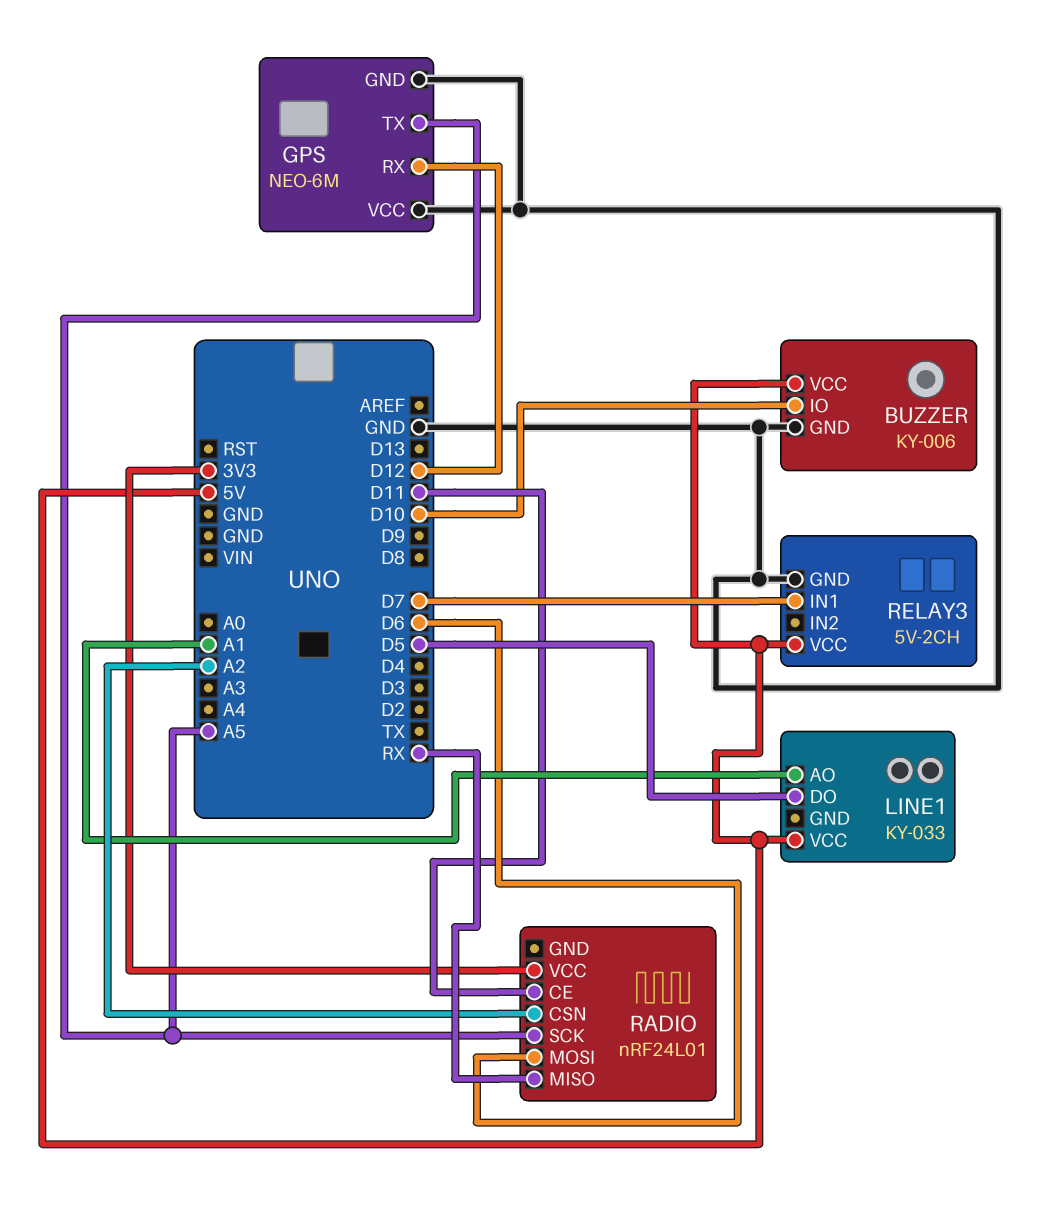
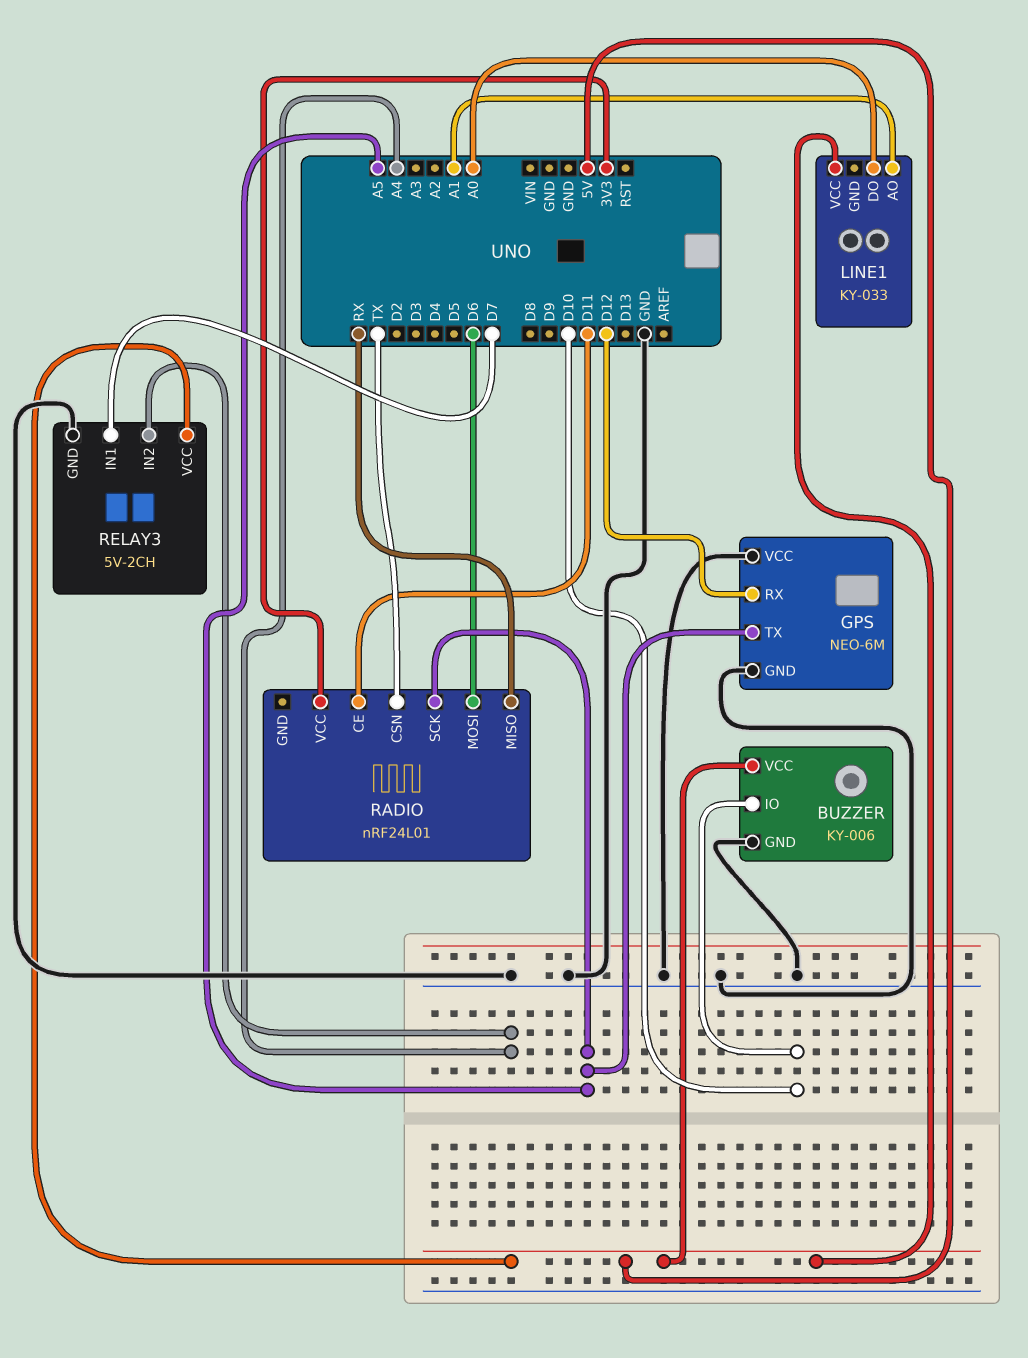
LINE1 pin DO: D5 -> A0
RADIO pin CSN: A2 -> TX
RELAY3 pin IN2: none -> A4

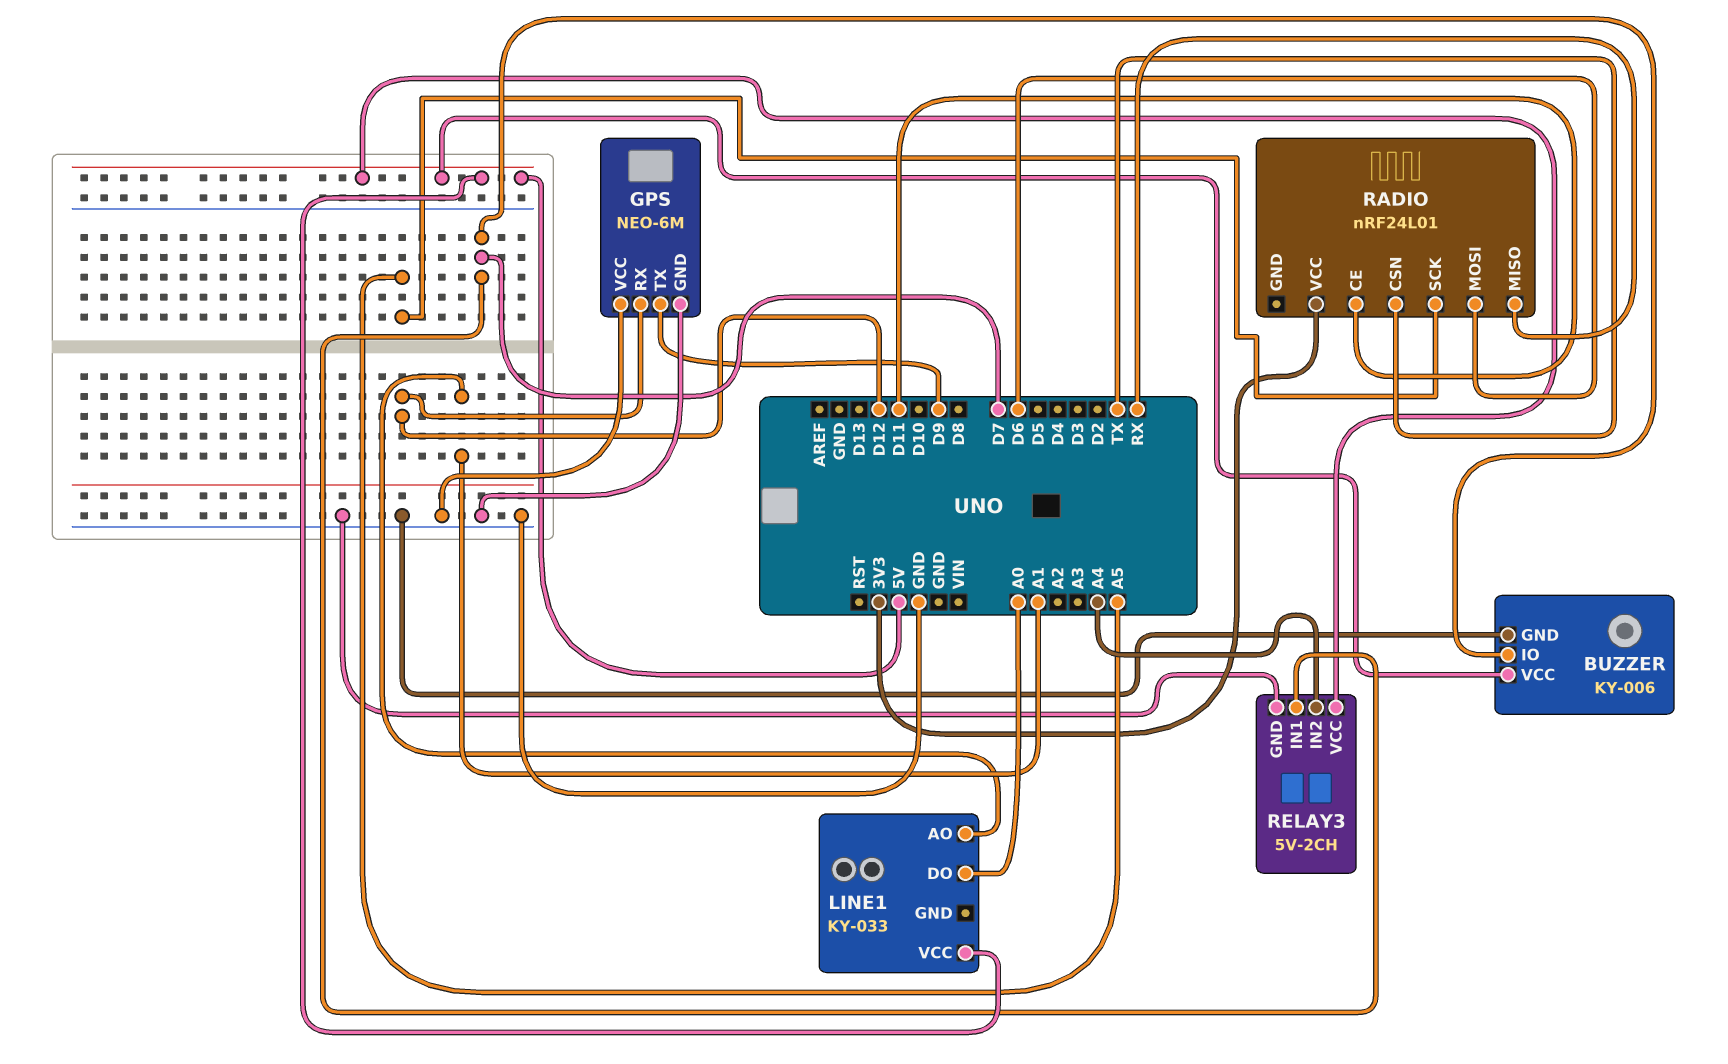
BUZZER pin IO: D10 -> D7
GPS pin TX: A5 -> D9

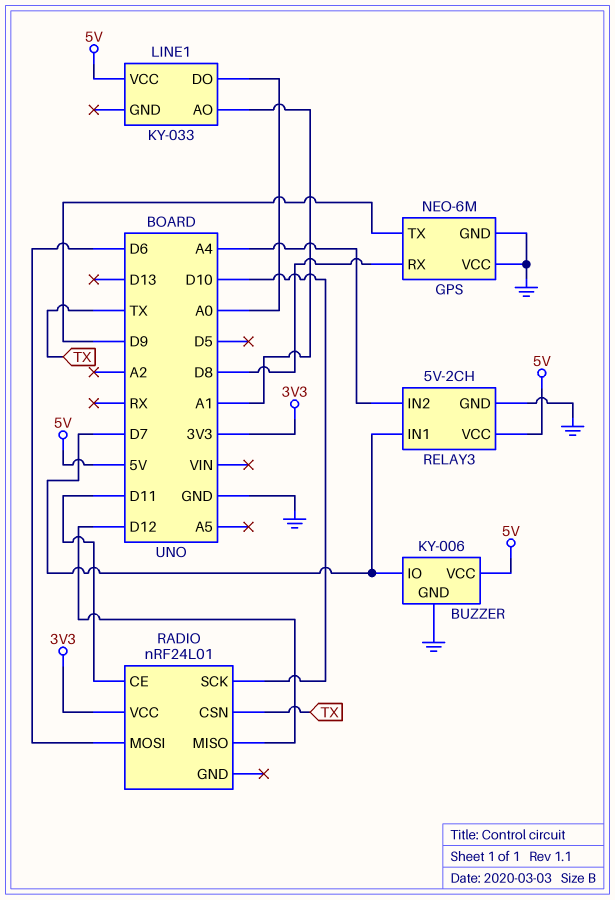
GPS pin RX: D12 -> D8
RADIO pin MISO: RX -> D12
RADIO pin SCK: A5 -> D10

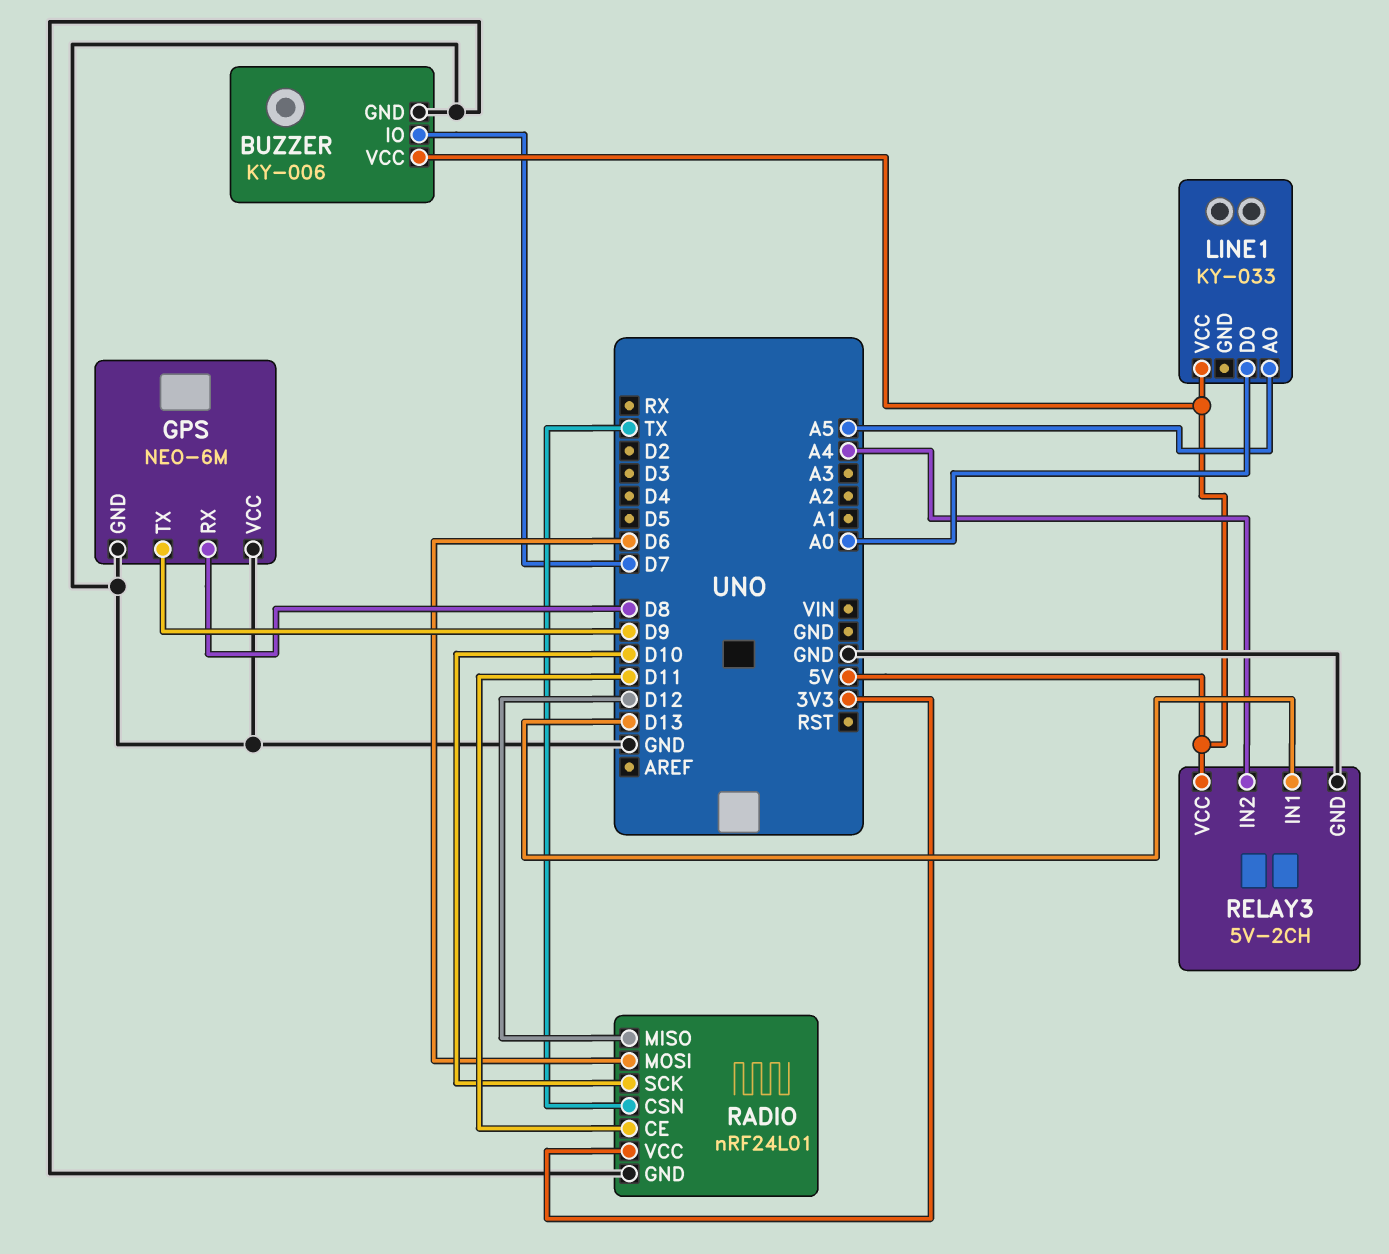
LINE1 pin AO: A1 -> A5
RADIO pin GND: none -> GND
RELAY3 pin IN1: D7 -> D13

